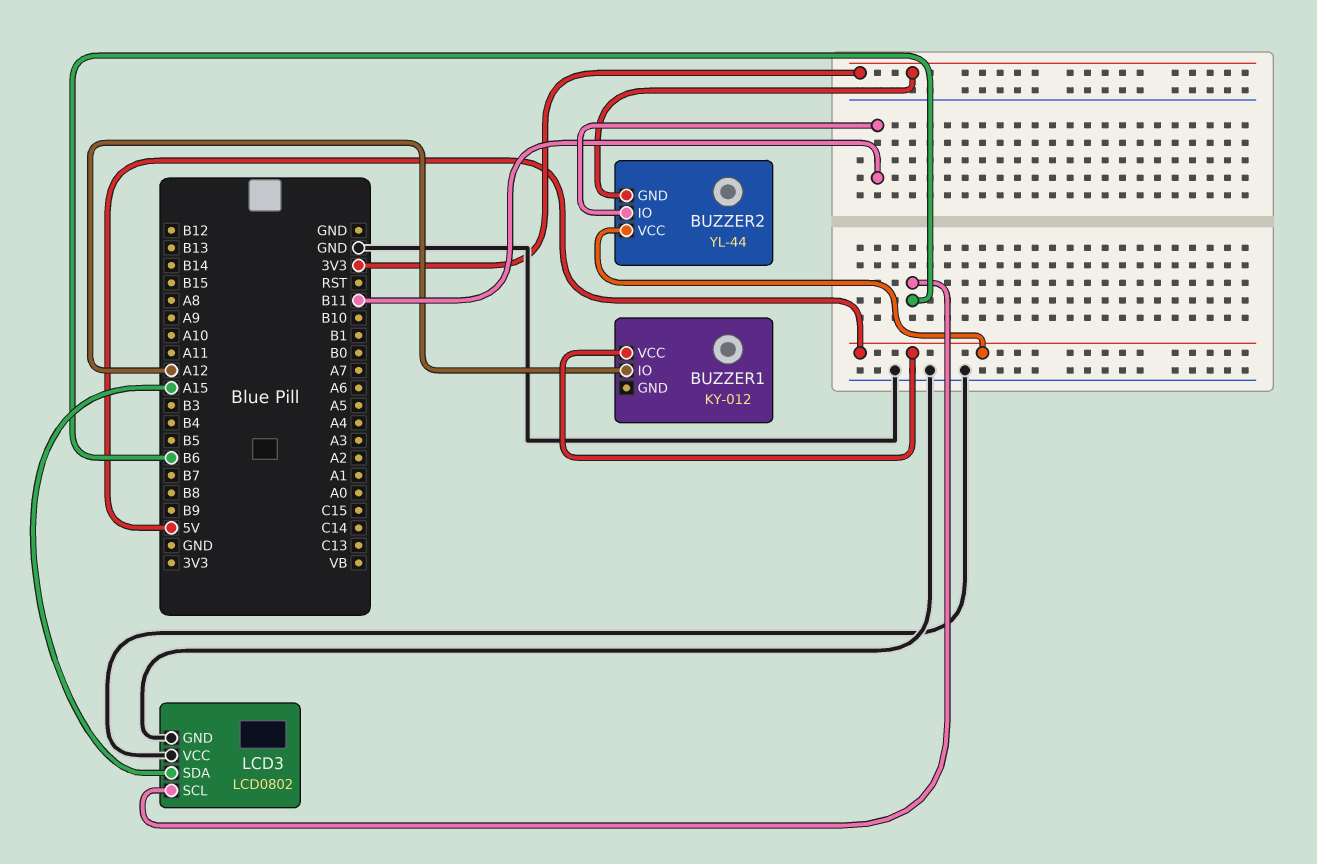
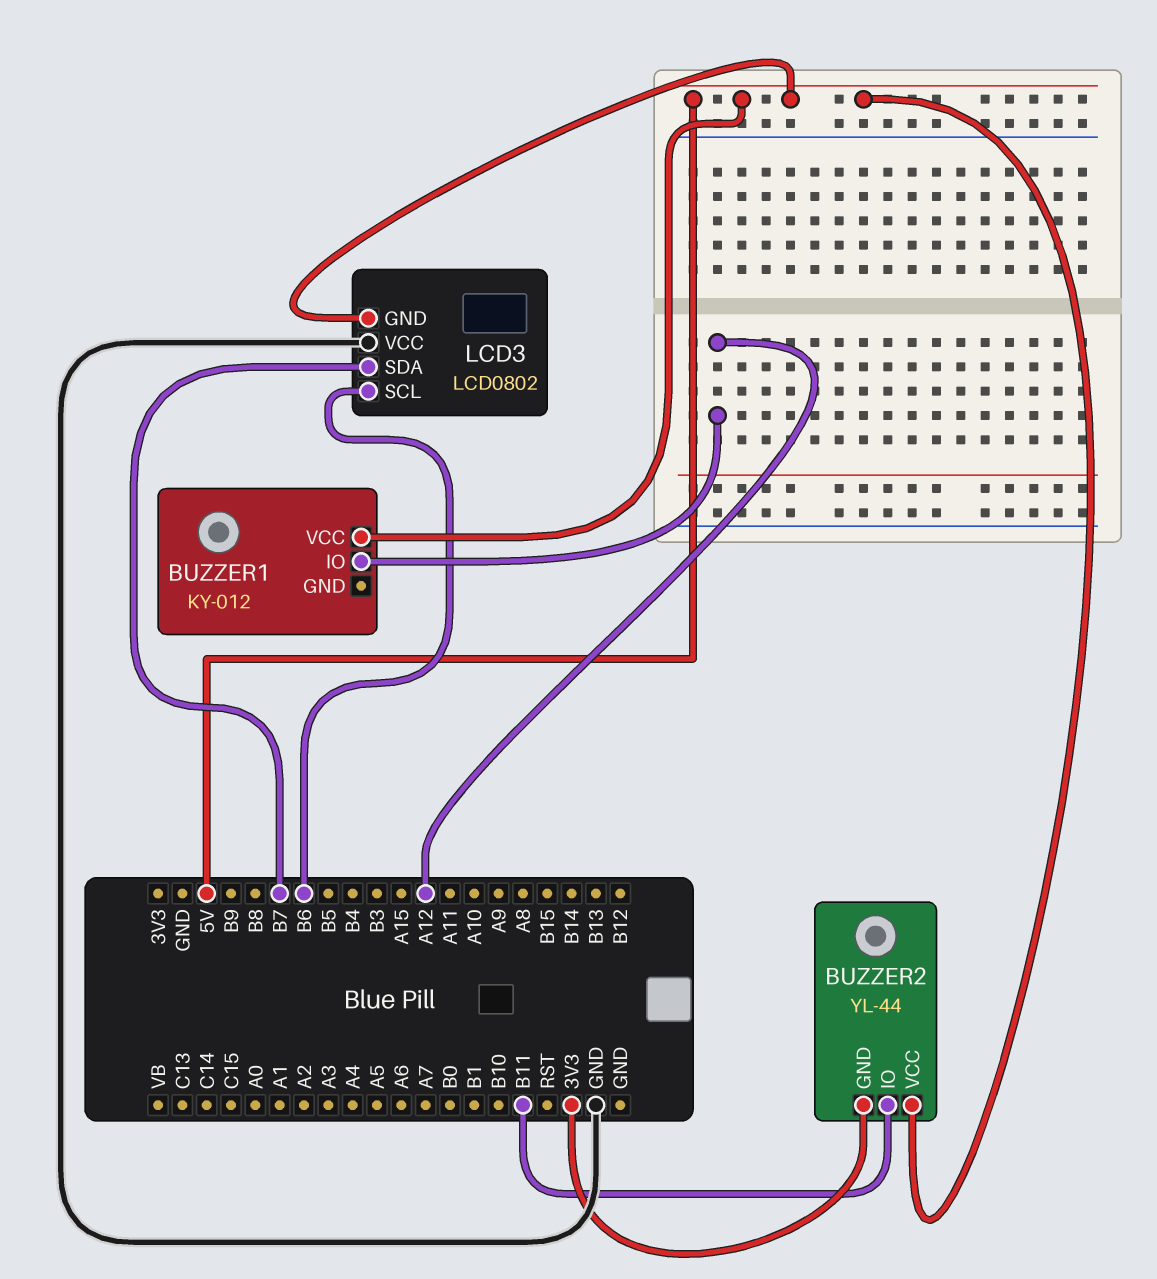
LCD3 pin GND: GND -> 5V
LCD3 pin SDA: A15 -> B7

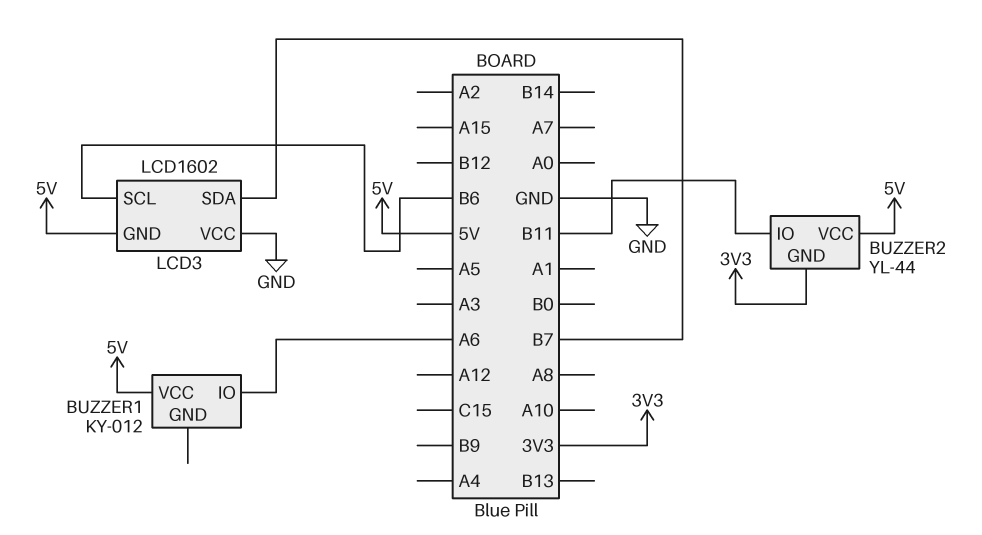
BUZZER1 pin IO: A12 -> A6
LCD3: LCD0802 -> LCD1602

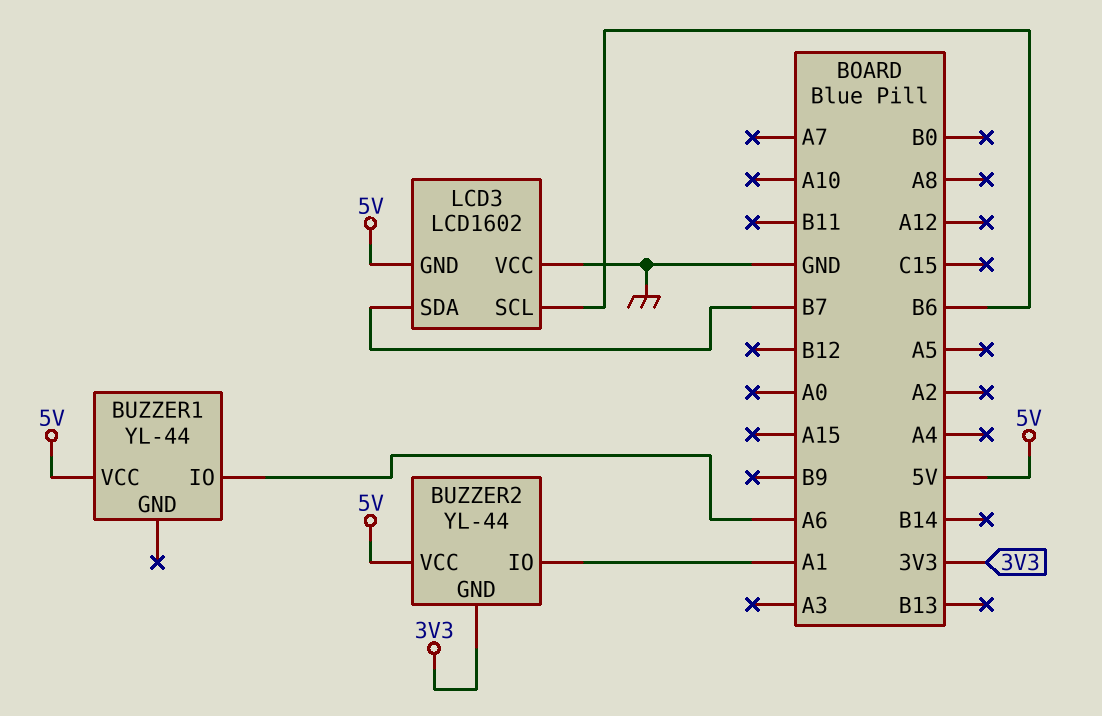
BUZZER1: KY-012 -> YL-44
BUZZER2 pin IO: B11 -> A1

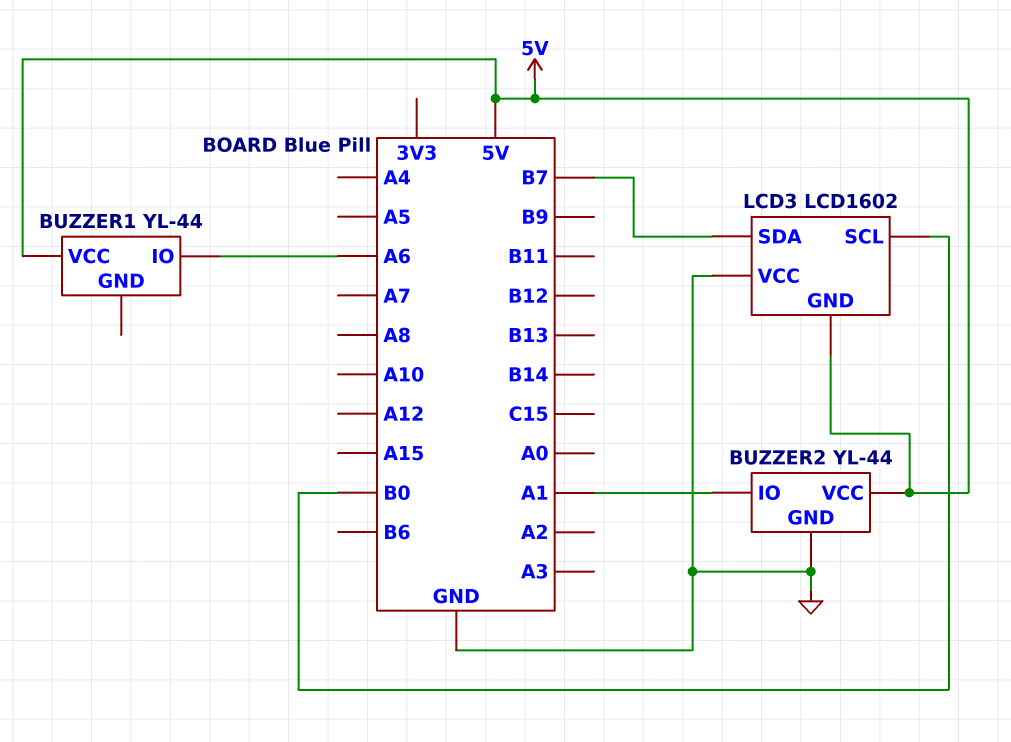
BUZZER2 pin GND: 3V3 -> GND
LCD3 pin SCL: B6 -> B0

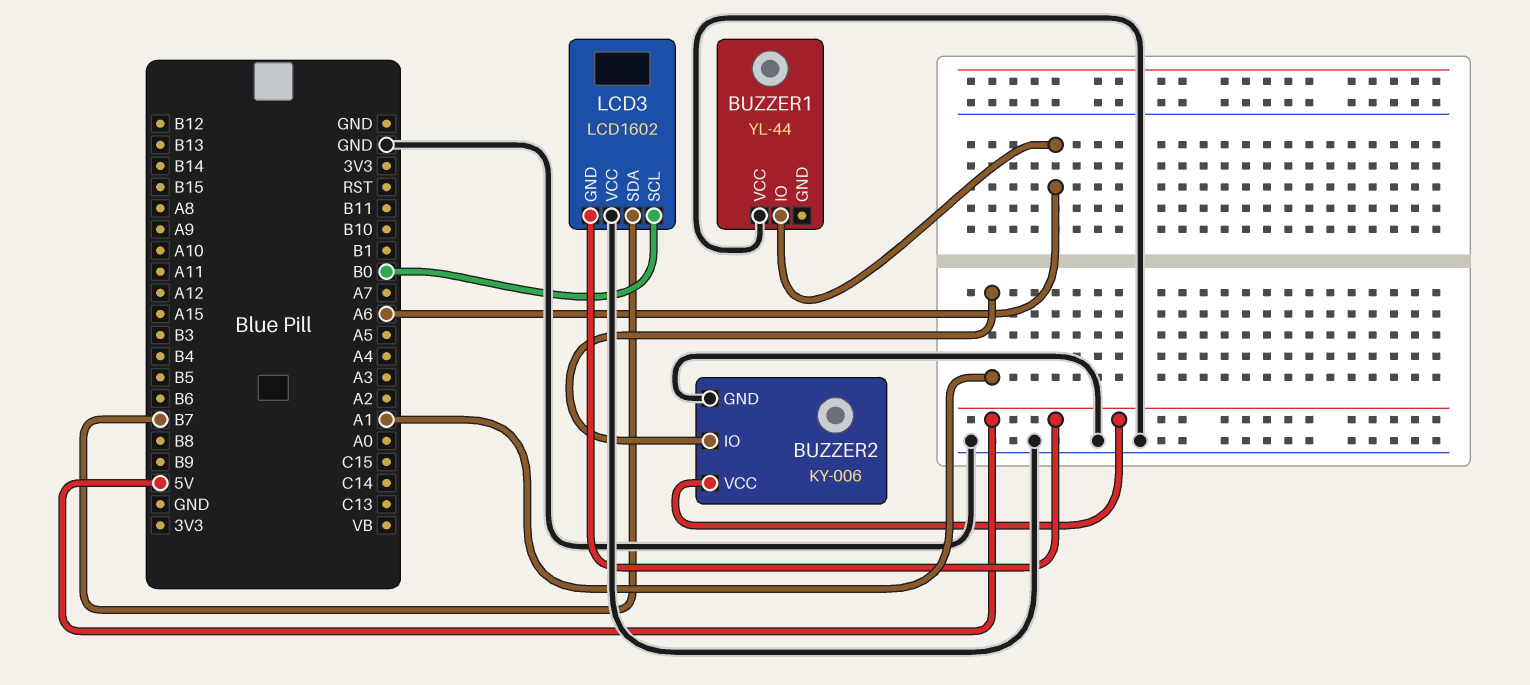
BUZZER1 pin VCC: 5V -> GND
BUZZER2: YL-44 -> KY-006

